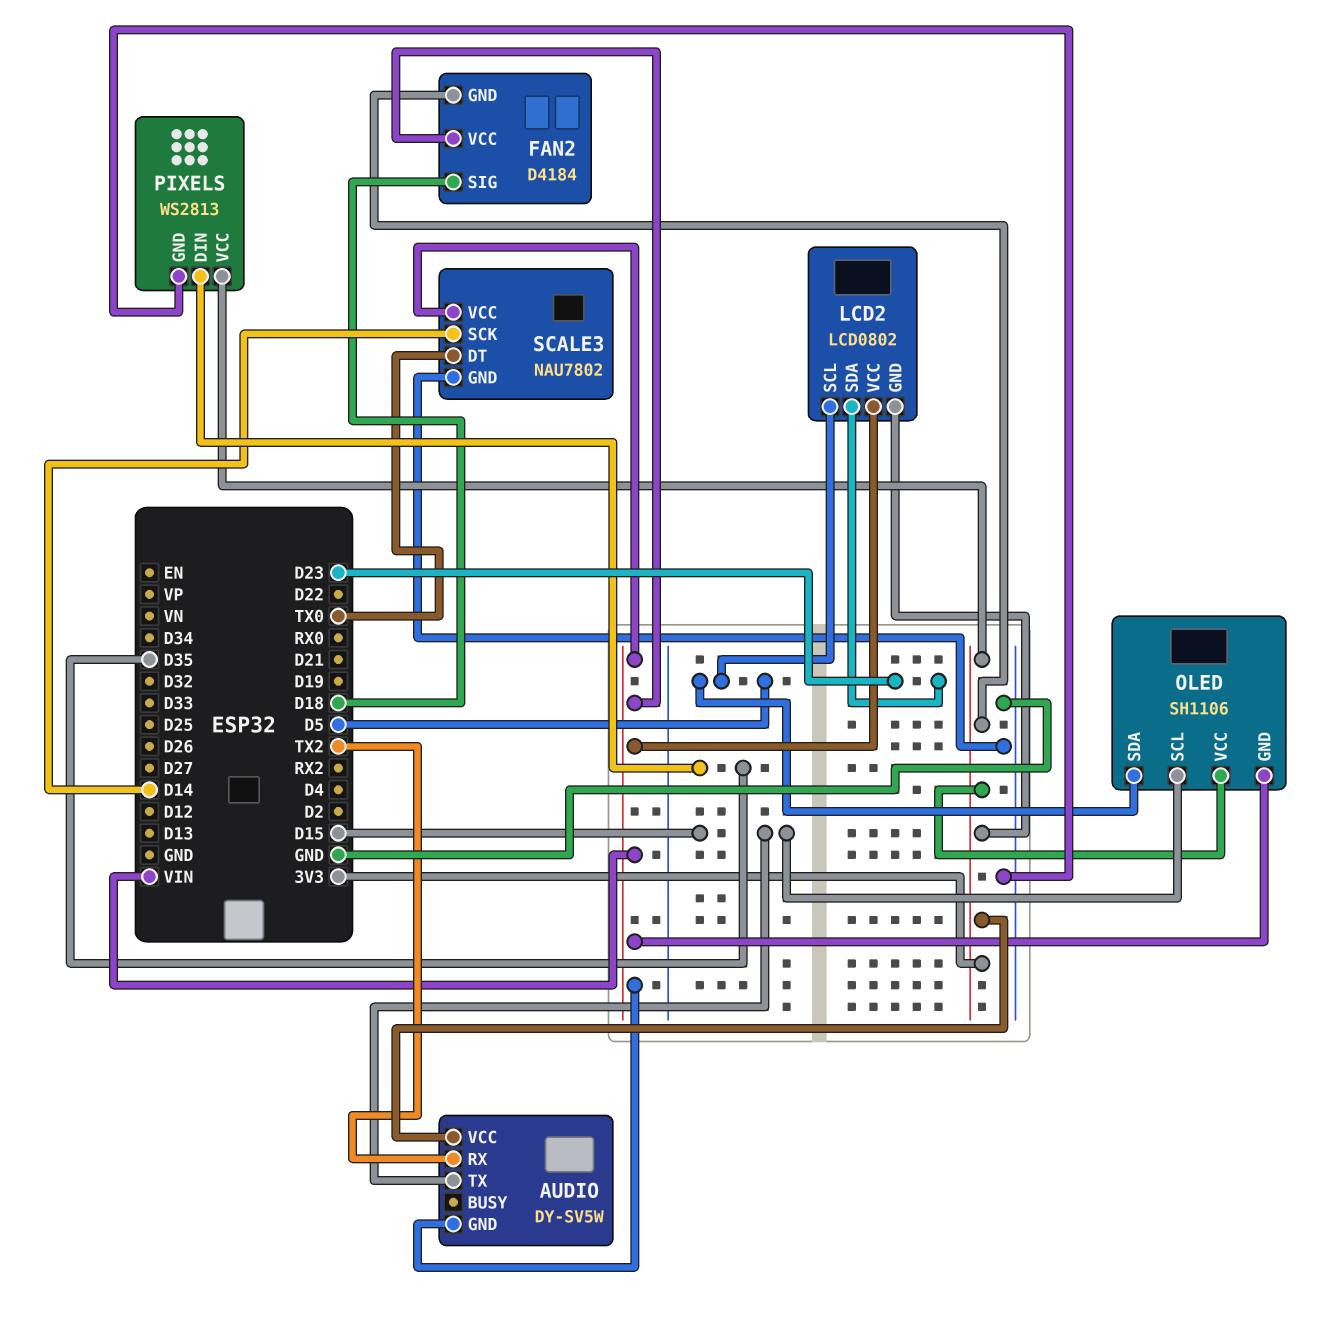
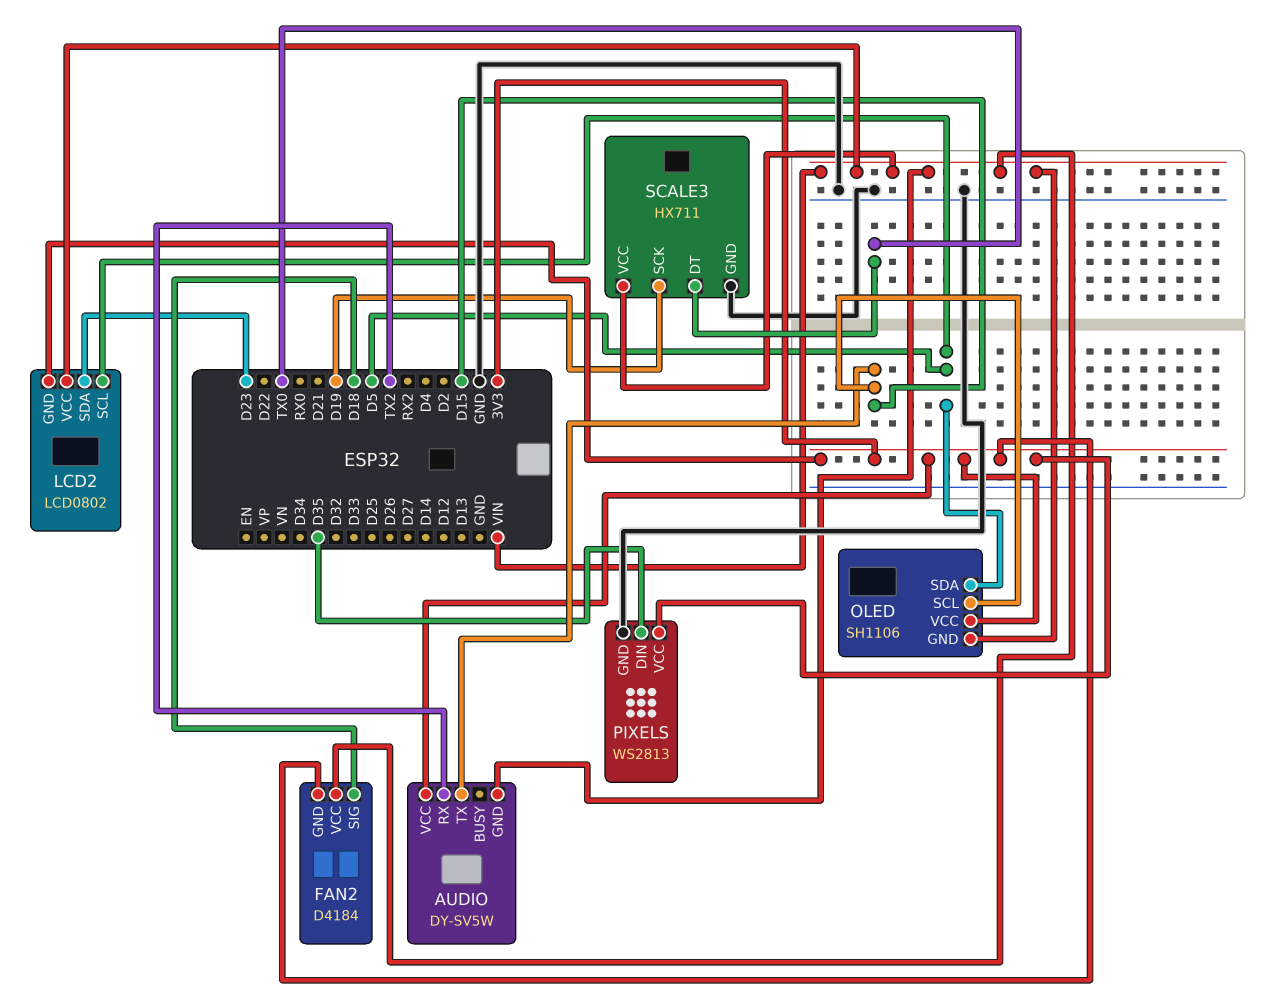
SCALE3: NAU7802 -> HX711
SCALE3 pin SCK: D14 -> D19

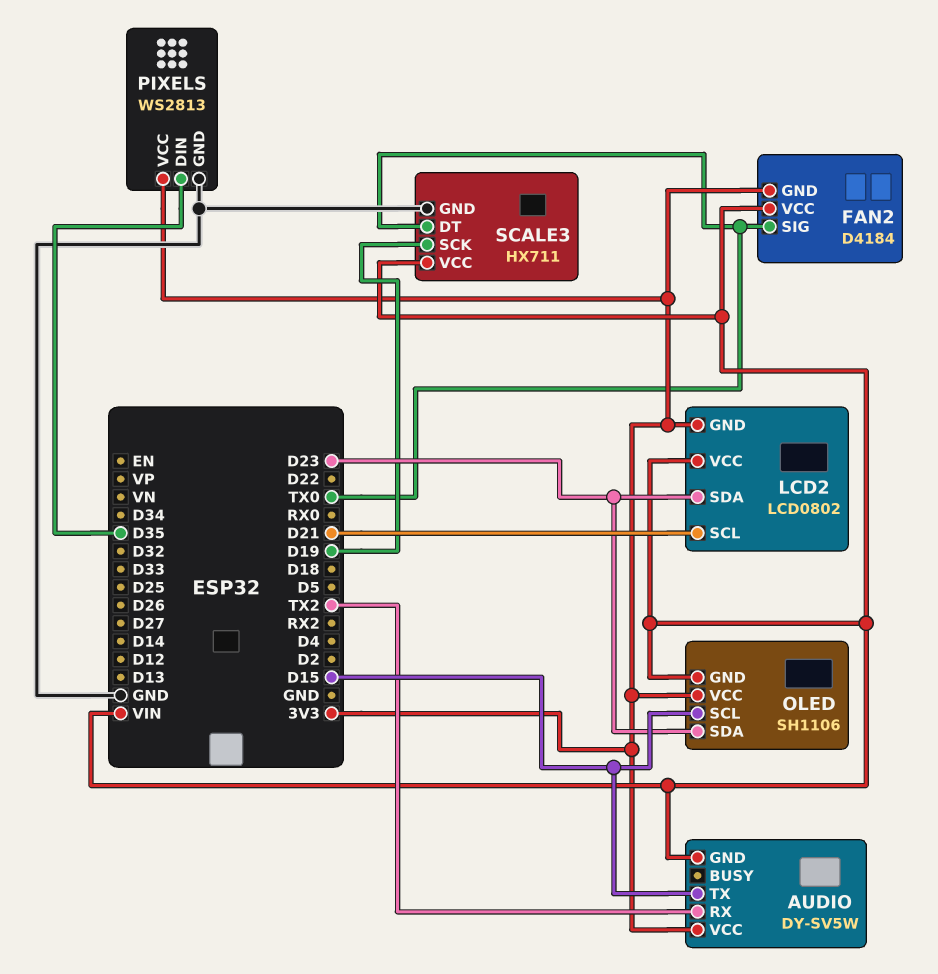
FAN2 pin SIG: D18 -> TX0
LCD2 pin SCL: D5 -> D21
OLED pin SDA: D5 -> D23

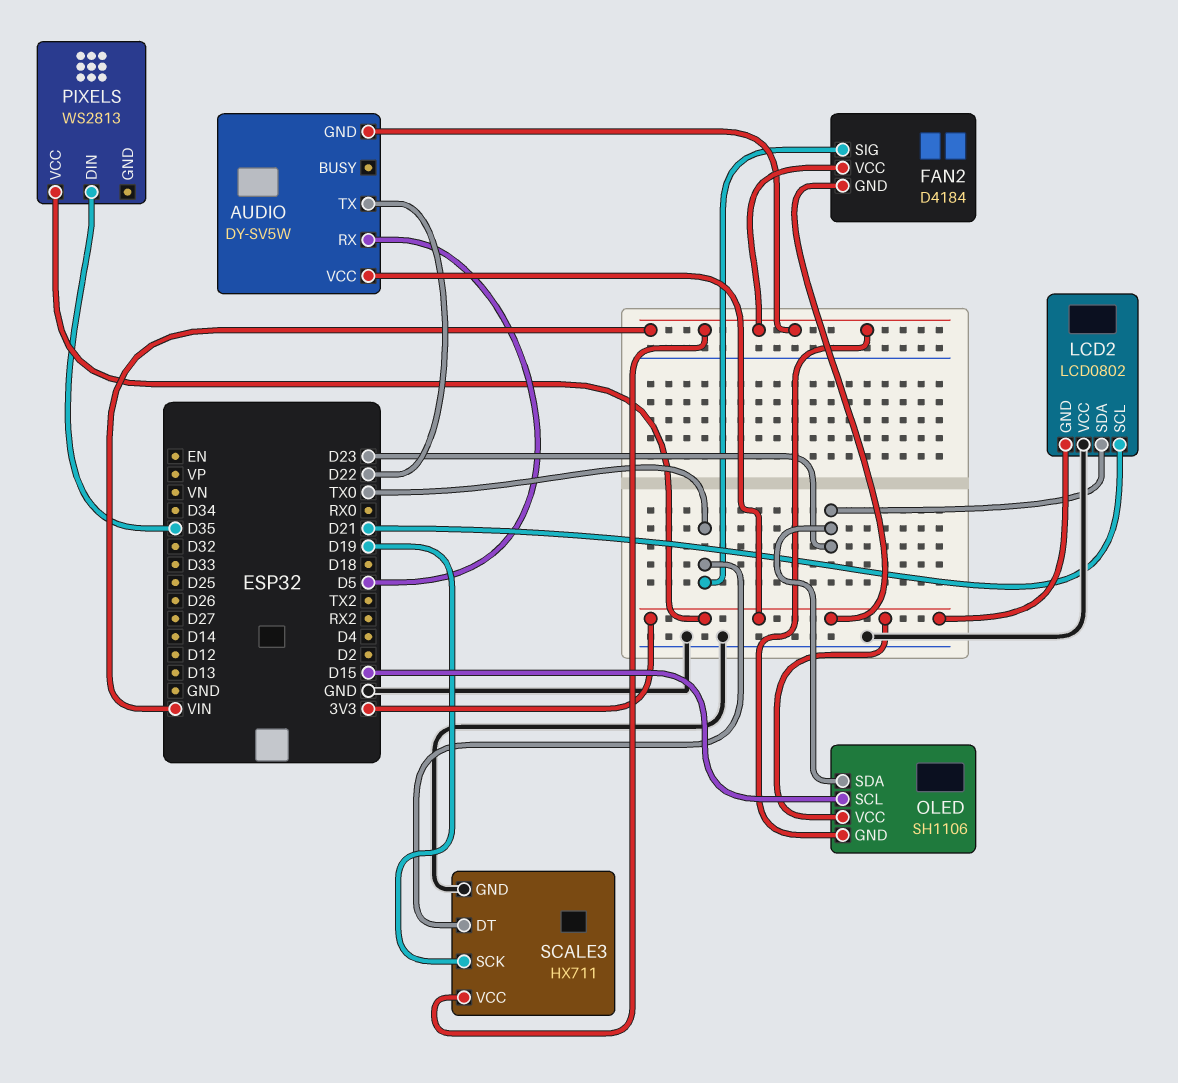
AUDIO pin RX: TX2 -> D5
AUDIO pin TX: D15 -> D22
LCD2 pin VCC: VIN -> GND
PIXELS pin GND: GND -> none

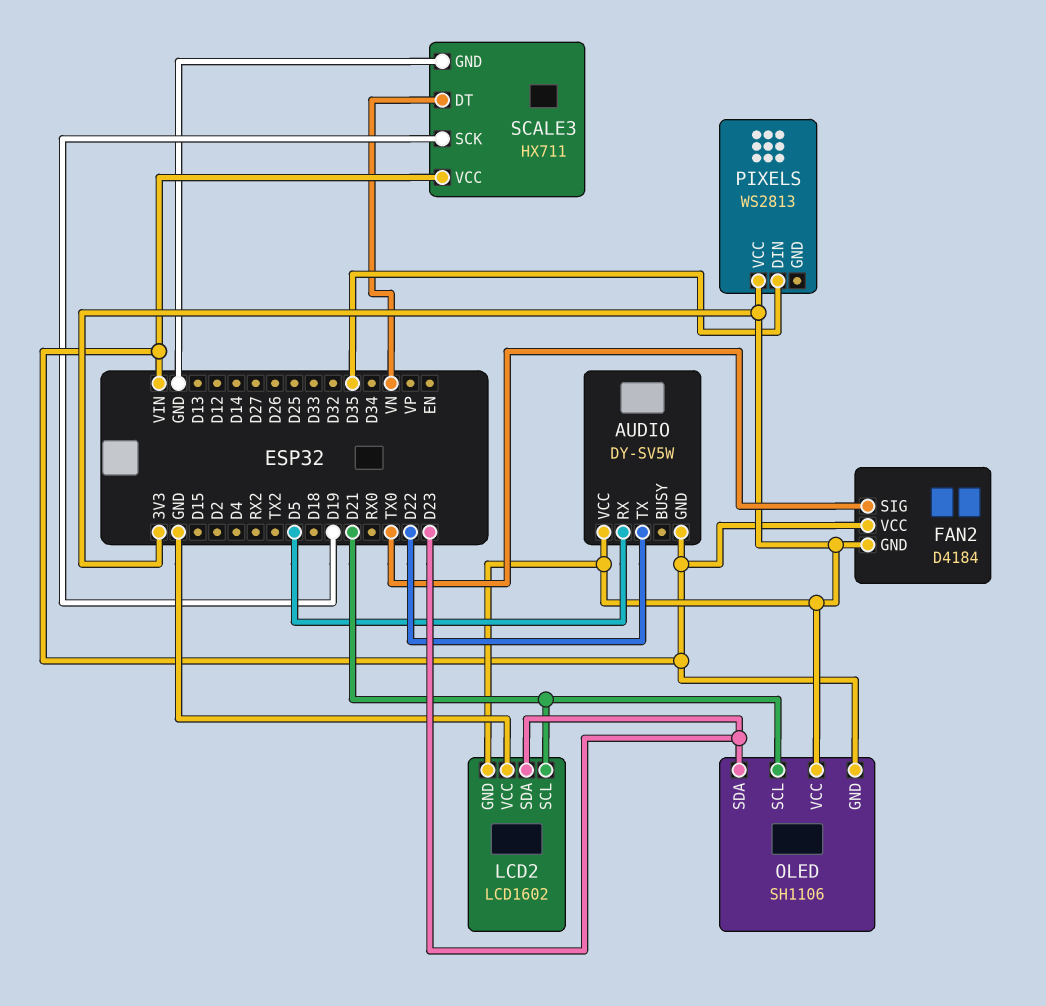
LCD2: LCD0802 -> LCD1602
OLED pin SCL: D15 -> D21
SCALE3 pin DT: TX0 -> VN

